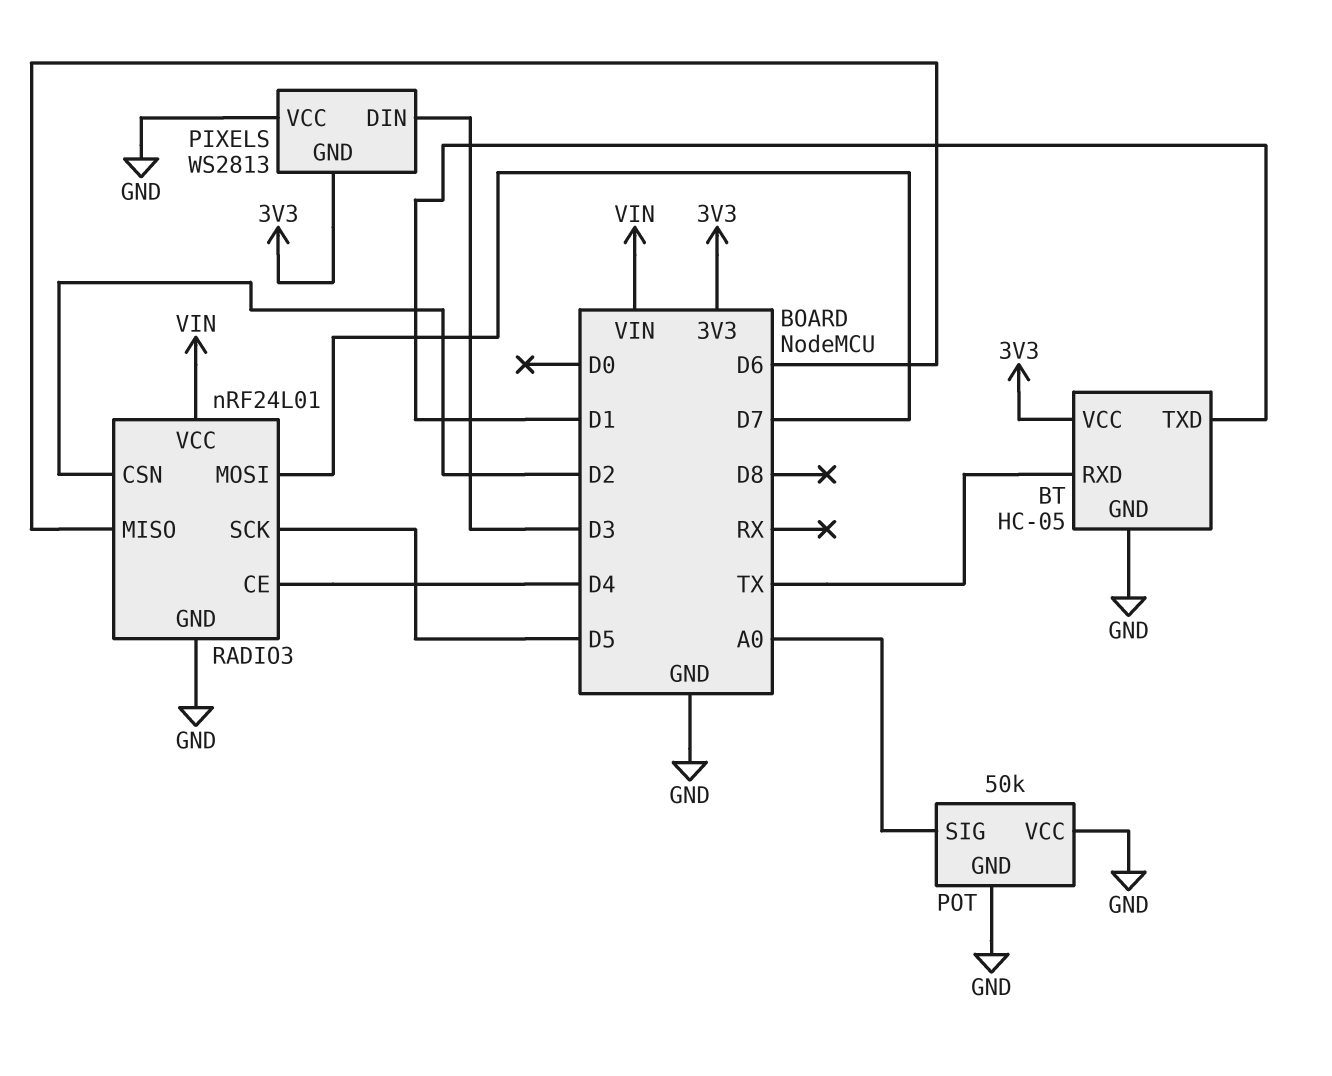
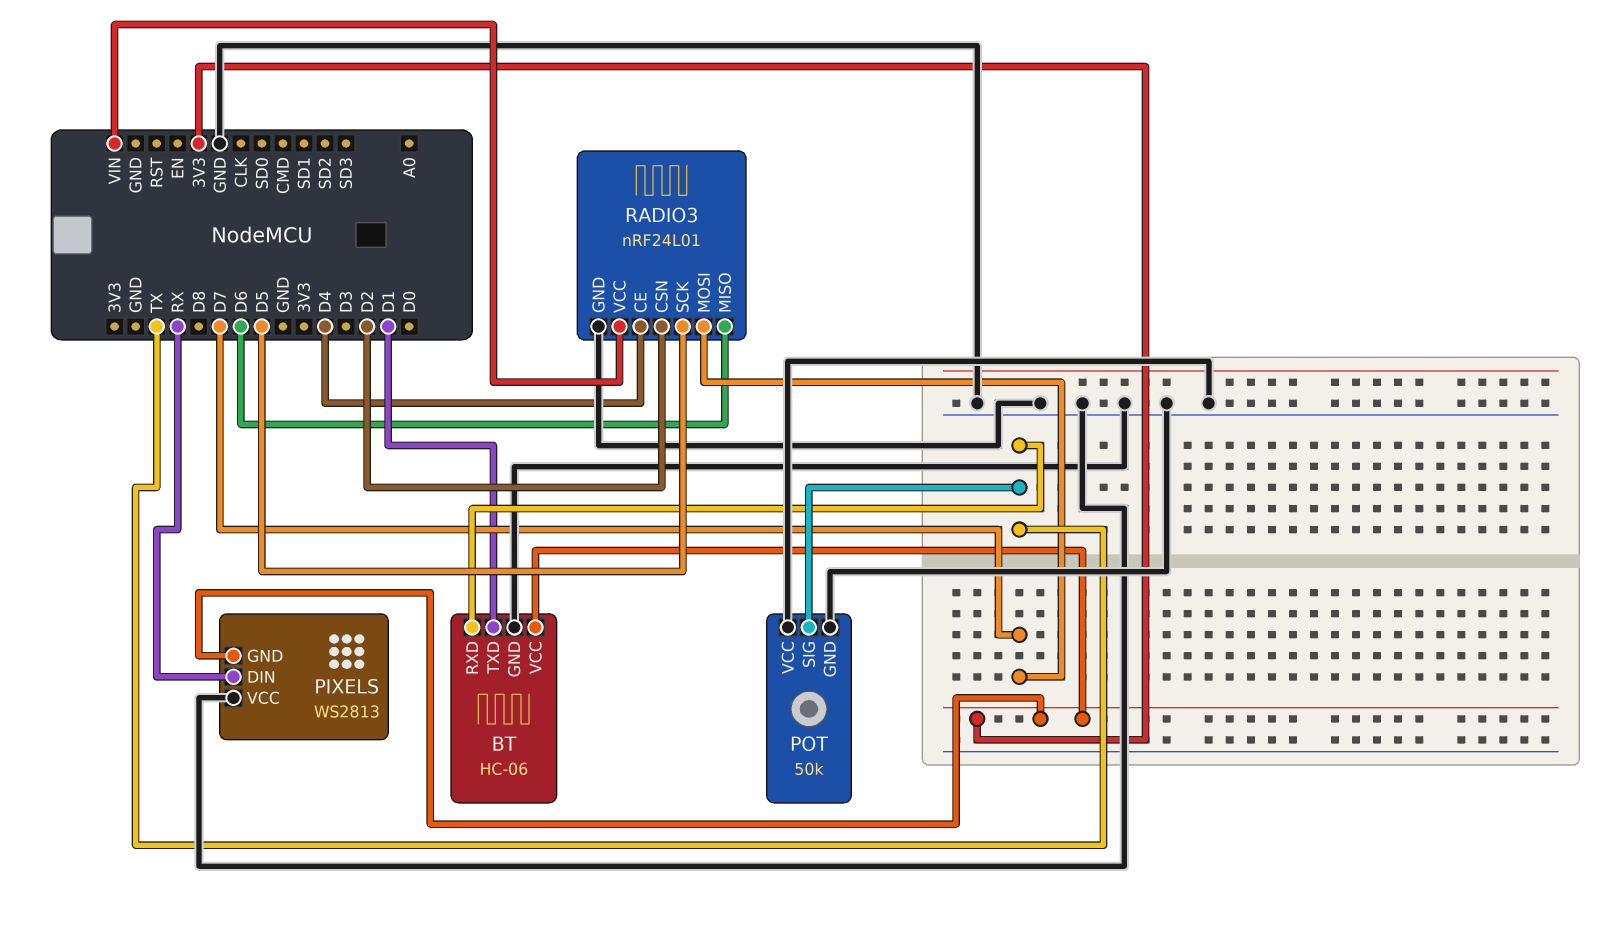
BT: HC-05 -> HC-06
PIXELS pin DIN: D3 -> RX
POT pin SIG: A0 -> TX

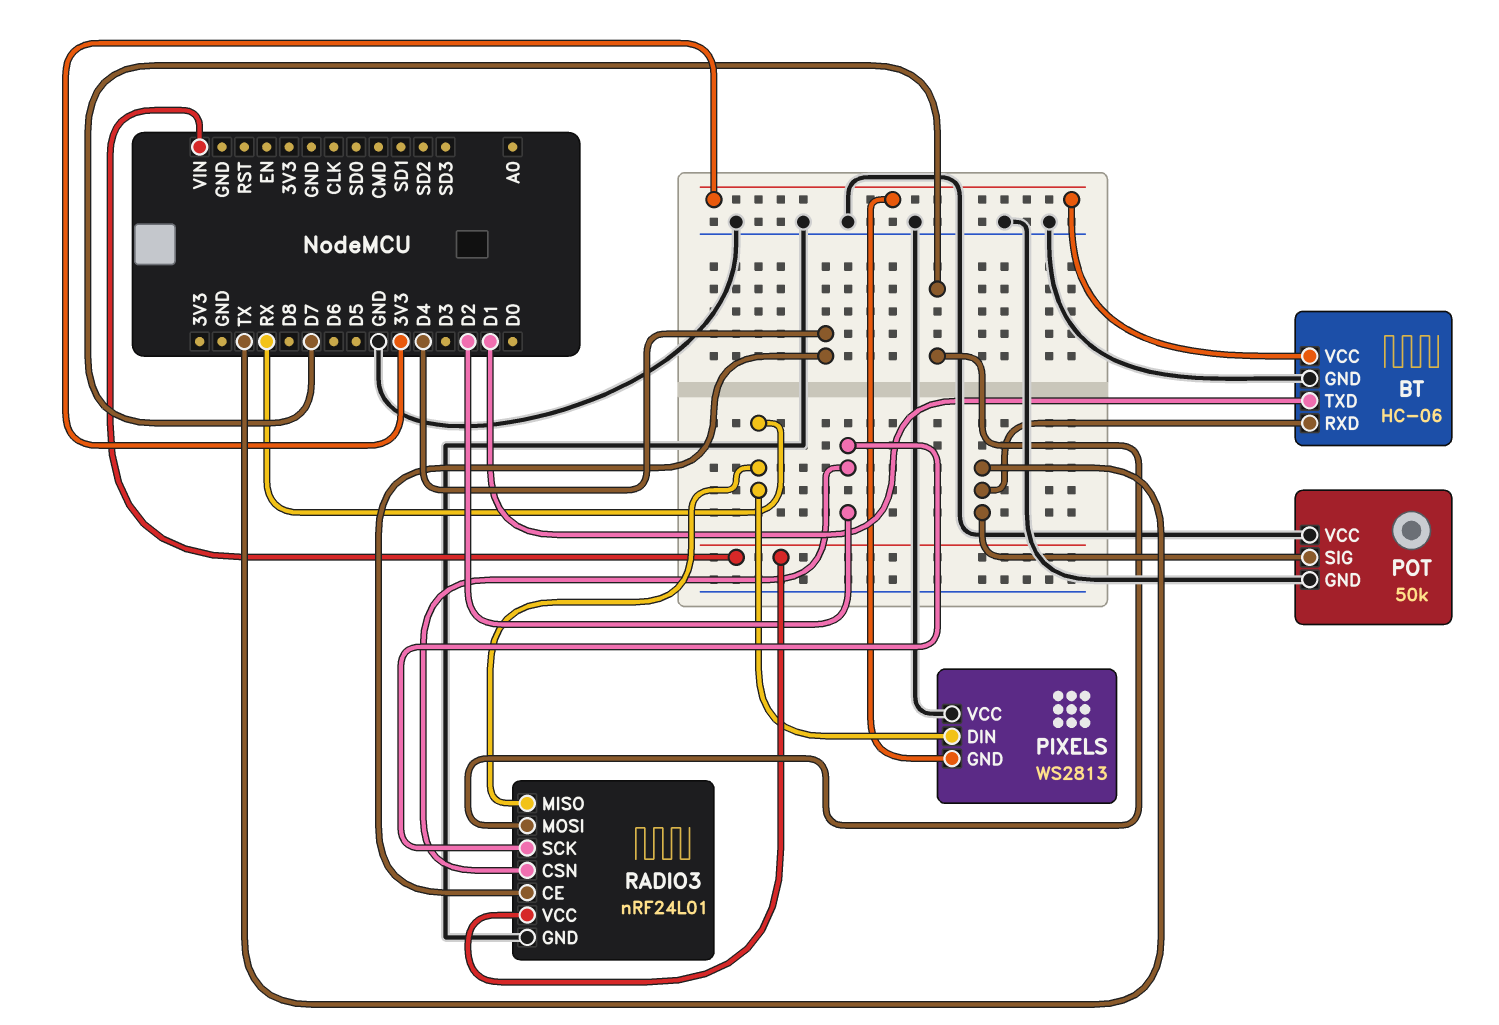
RADIO3 pin MISO: D6 -> RX
RADIO3 pin SCK: D5 -> D2

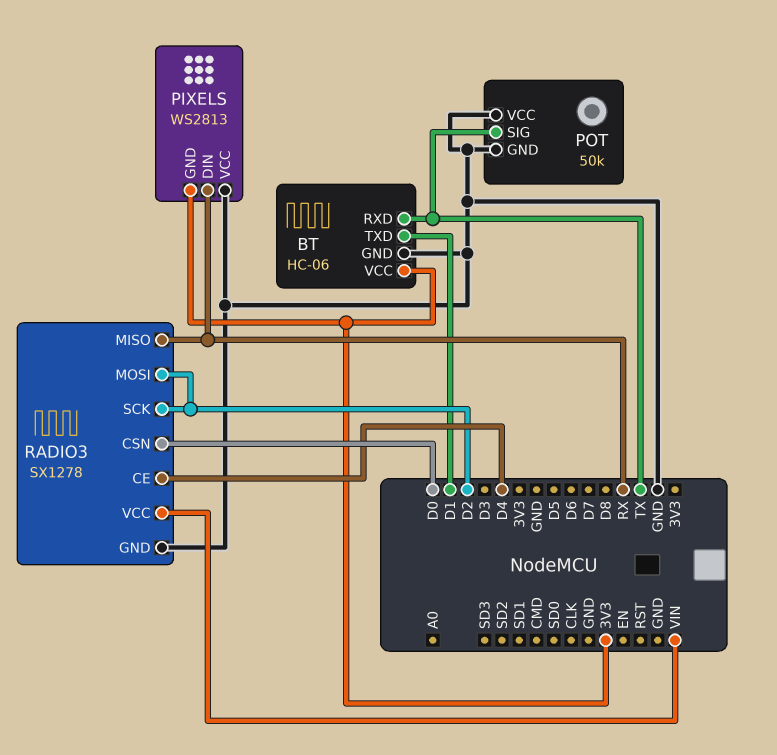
RADIO3: nRF24L01 -> SX1278
RADIO3 pin CSN: D2 -> D0
RADIO3 pin MOSI: D7 -> D2

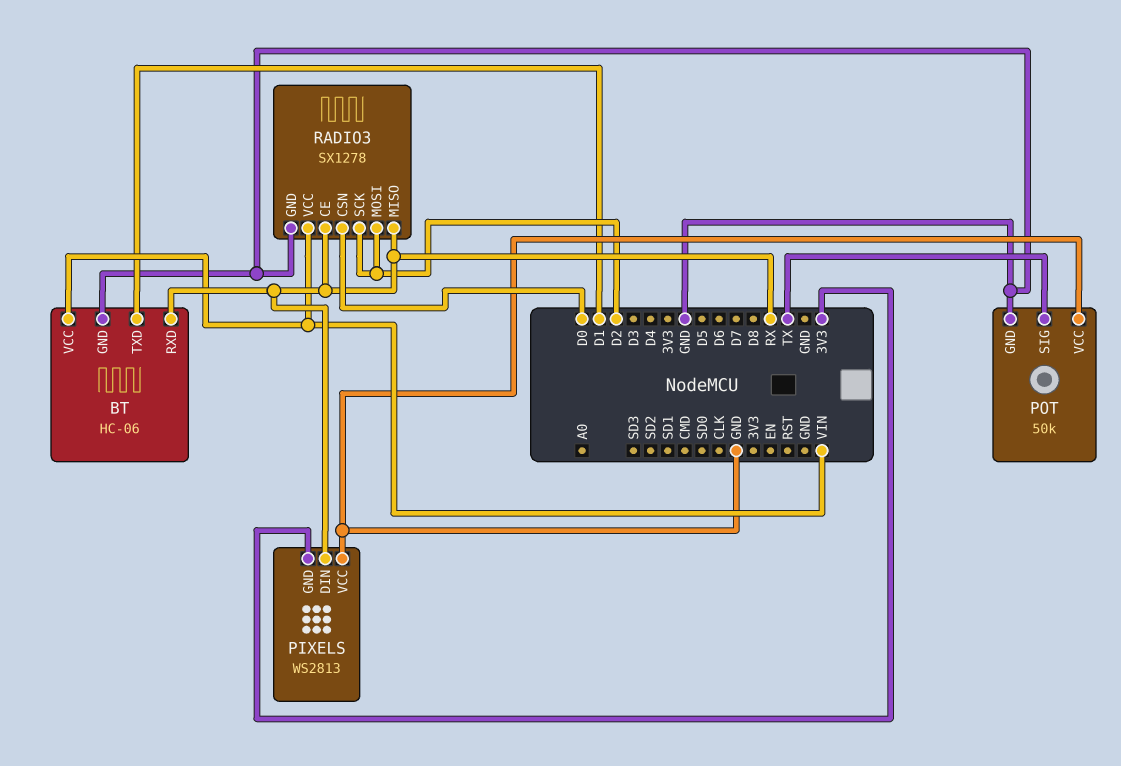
BT pin RXD: TX -> RX
BT pin VCC: 3V3 -> VIN
RADIO3 pin CE: D4 -> RX

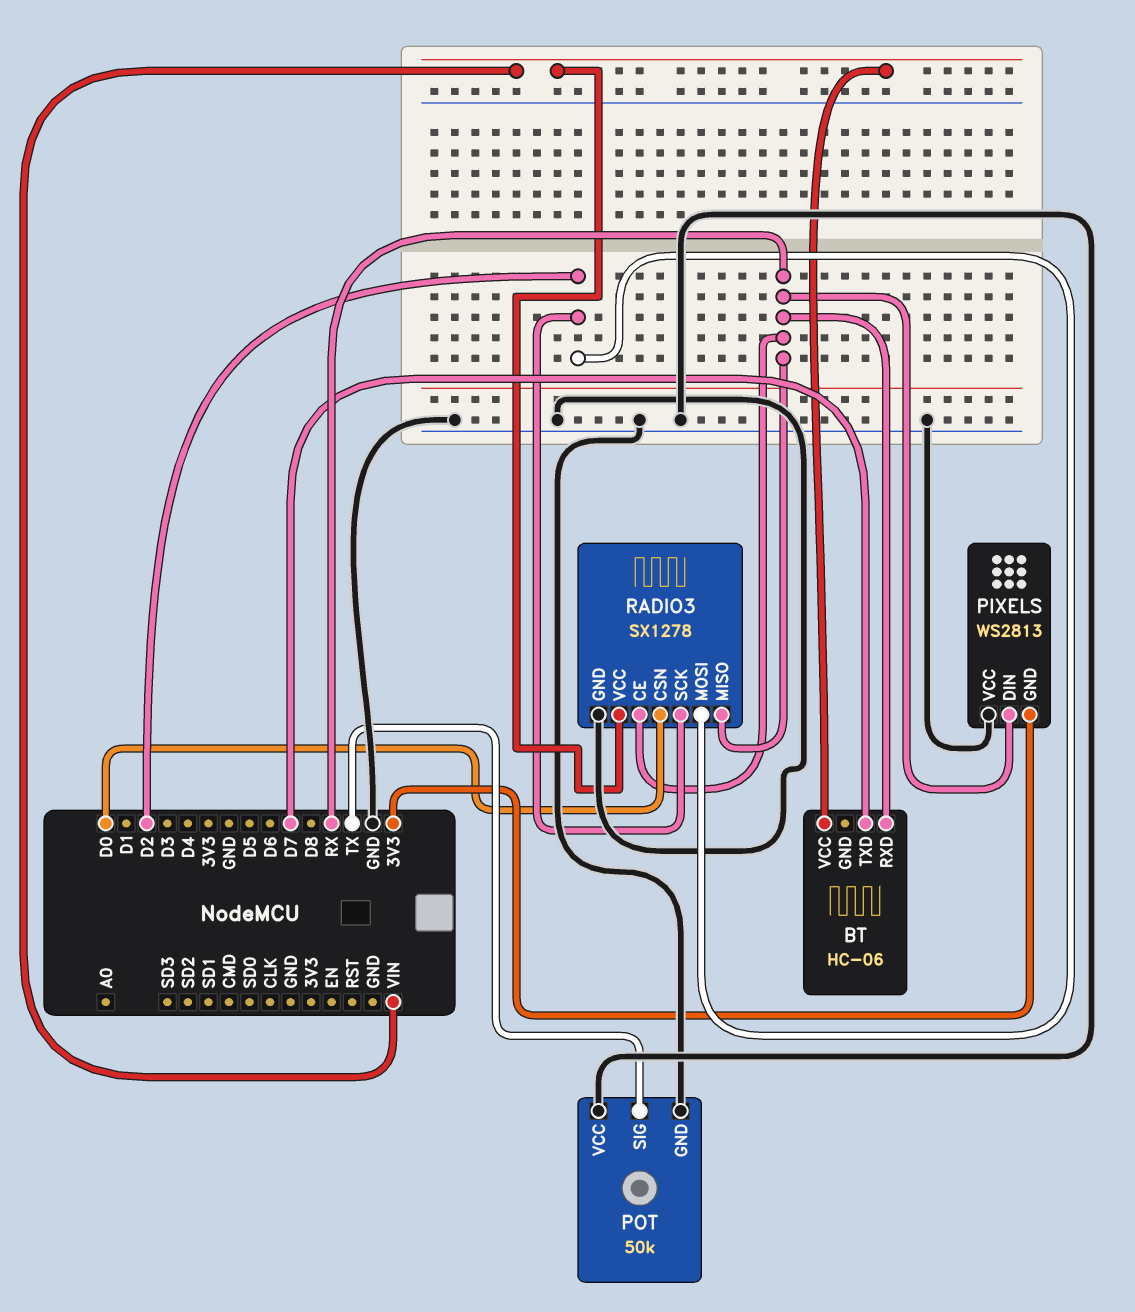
BT pin GND: GND -> none
BT pin TXD: D1 -> D7

